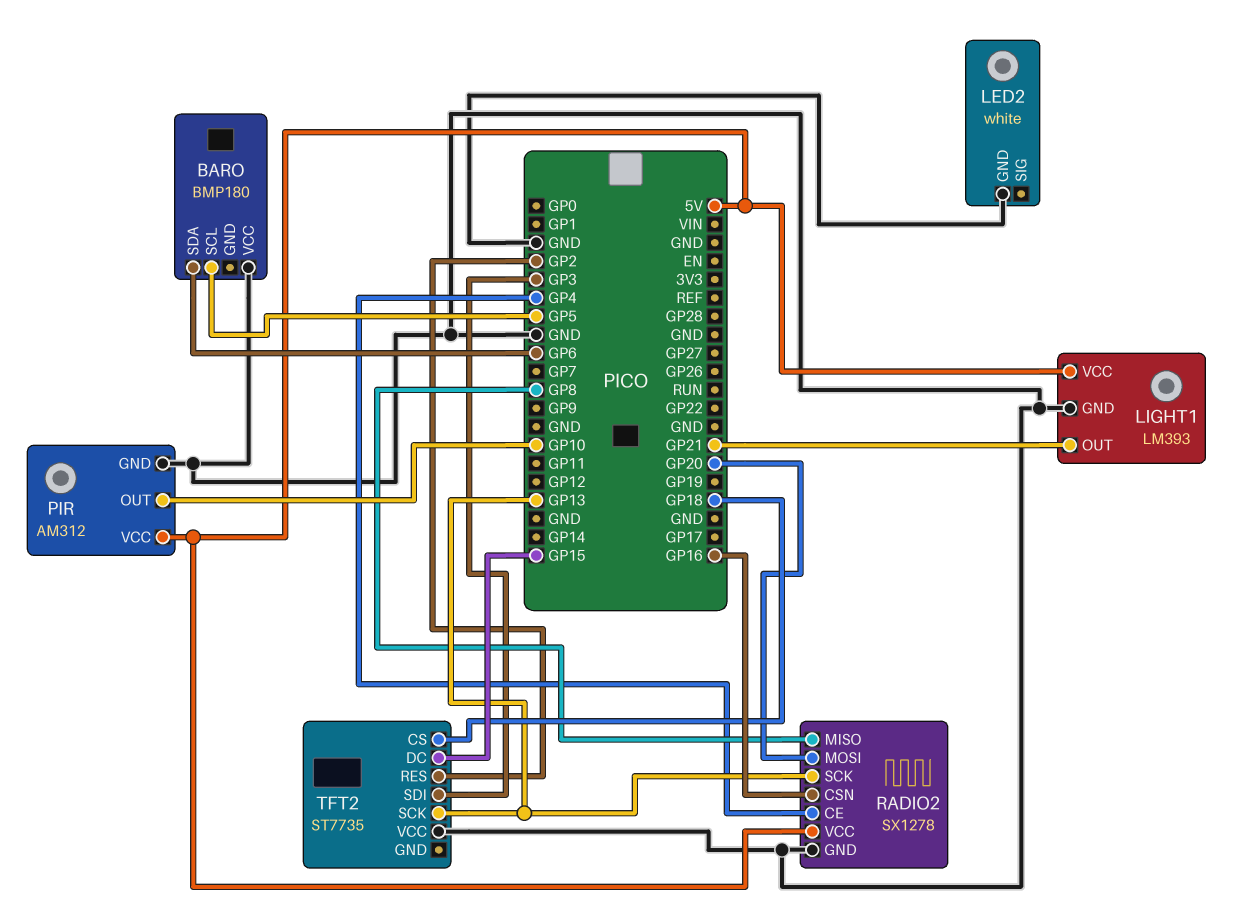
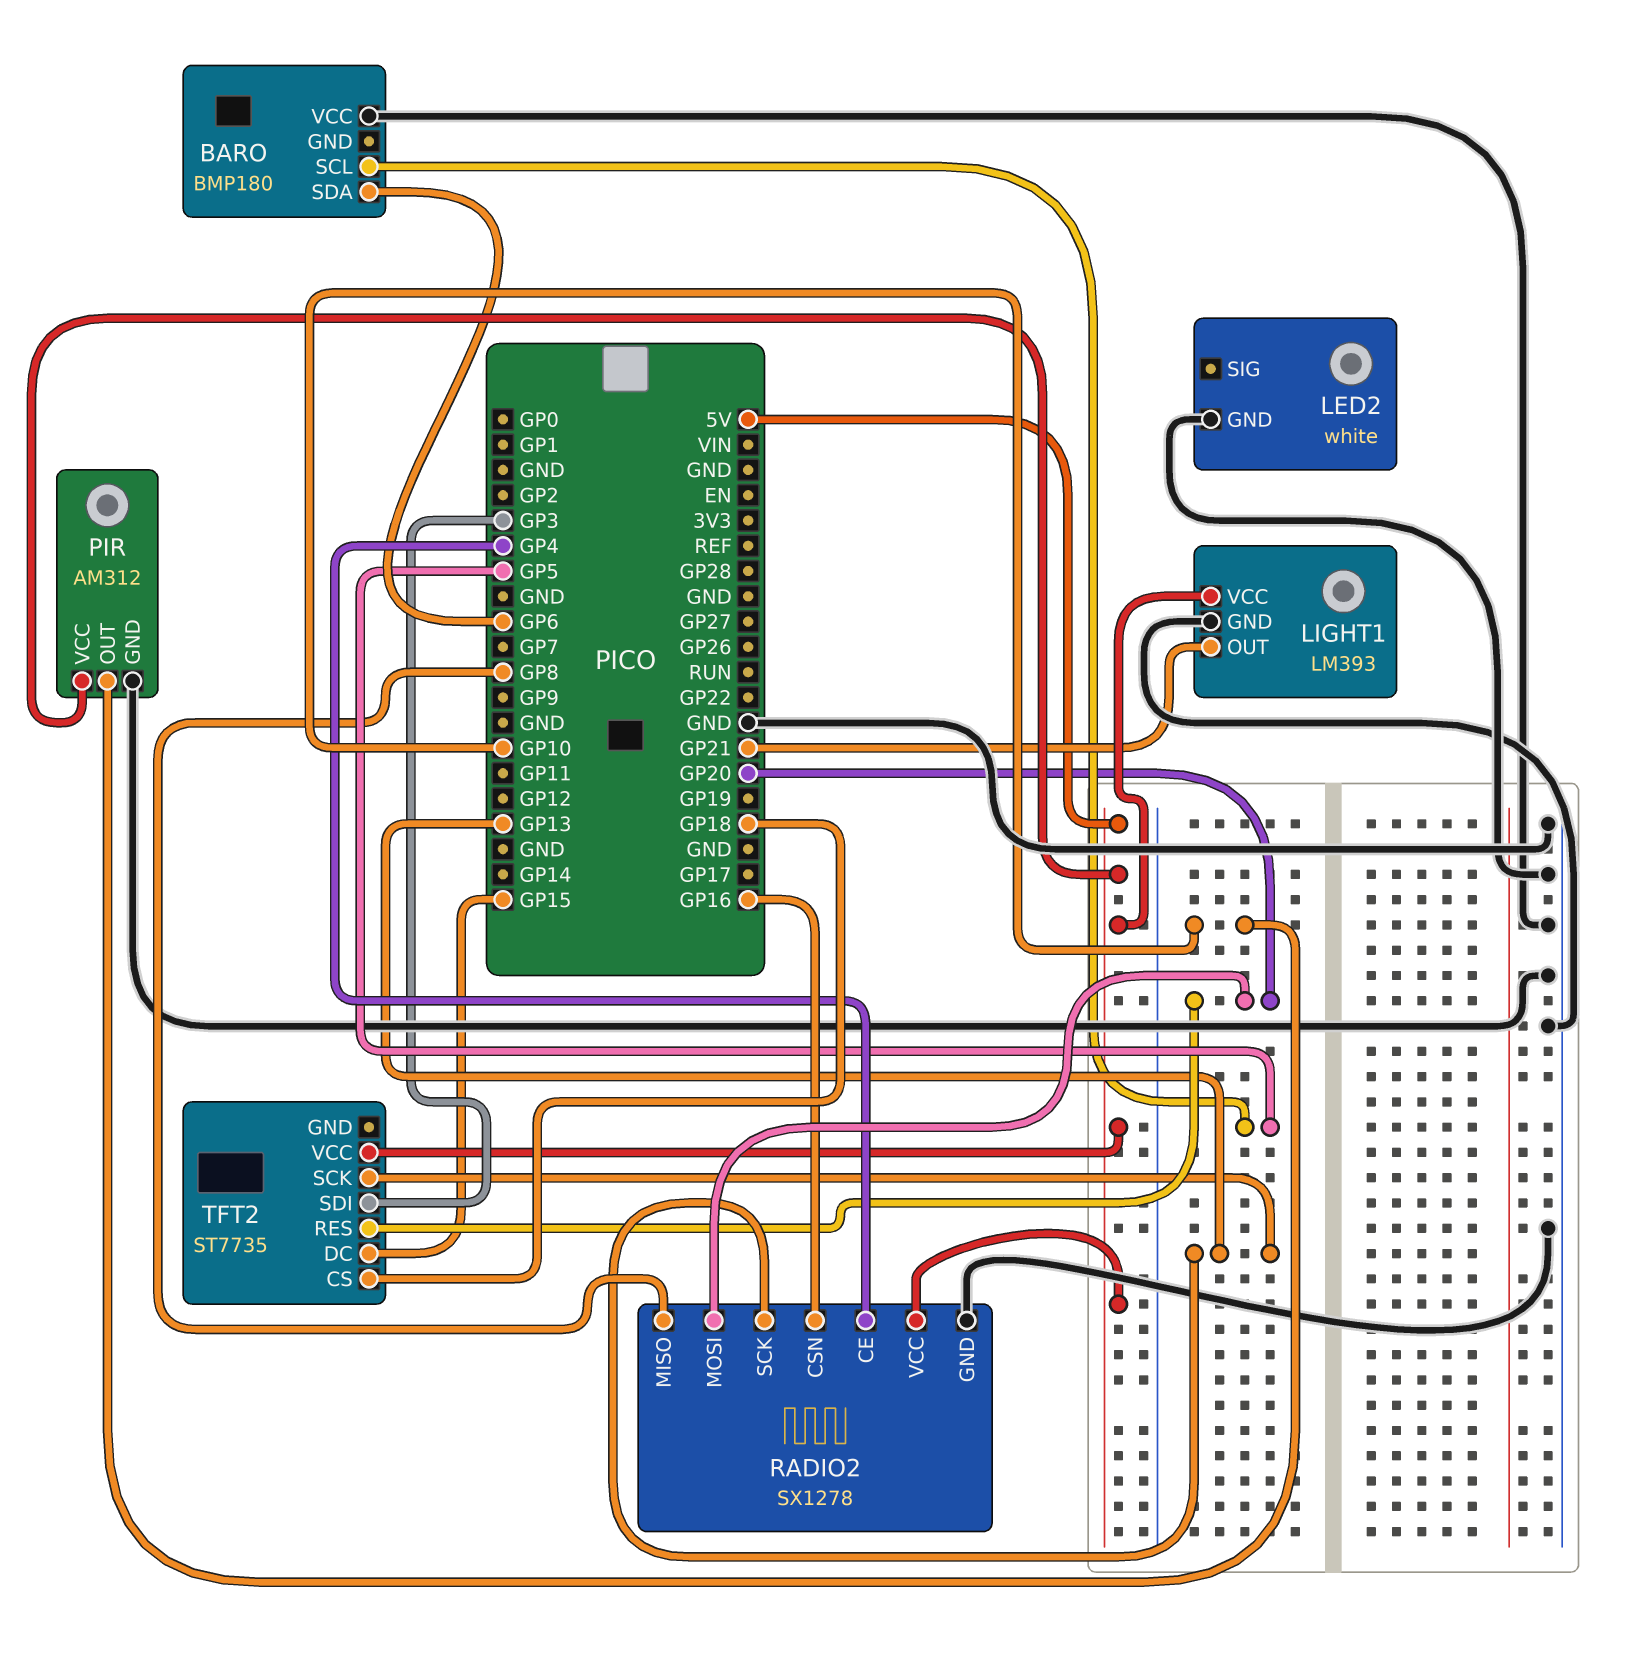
TFT2 pin RES: GP2 -> GP20
TFT2 pin VCC: GND -> 5V

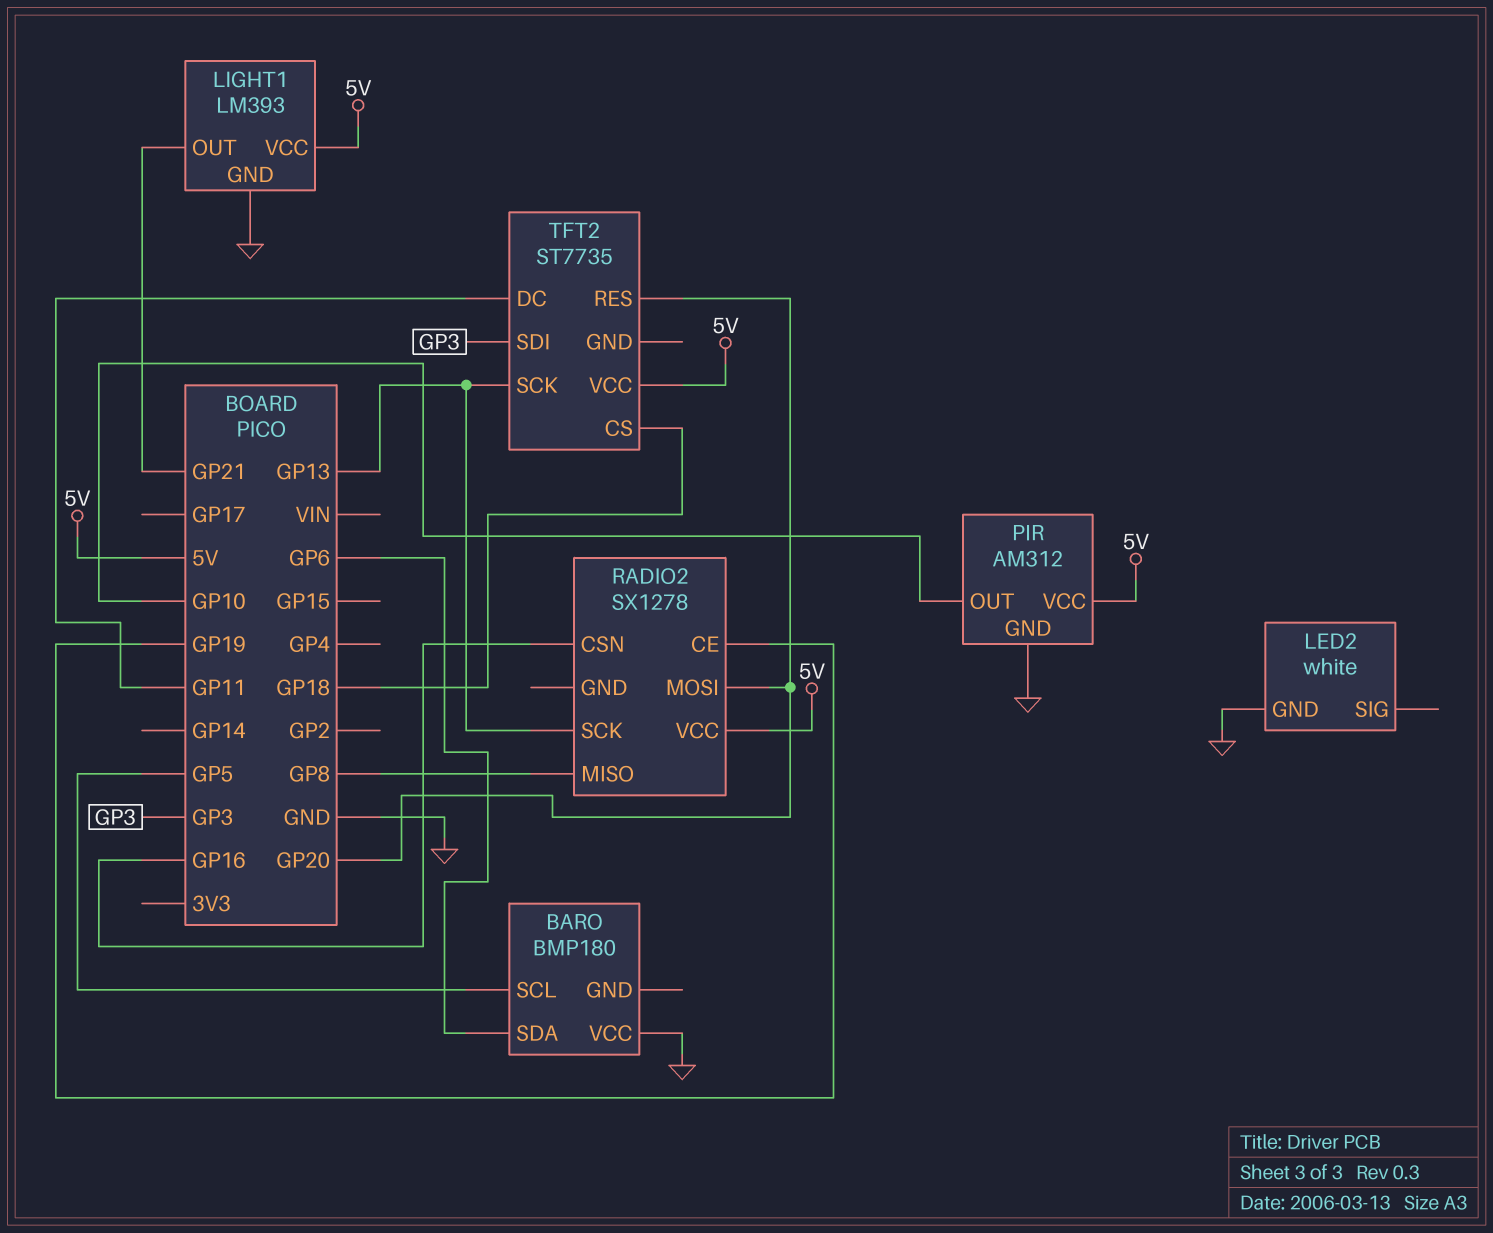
RADIO2 pin CE: GP4 -> GP19
RADIO2 pin GND: GND -> none
TFT2 pin DC: GP15 -> GP11

